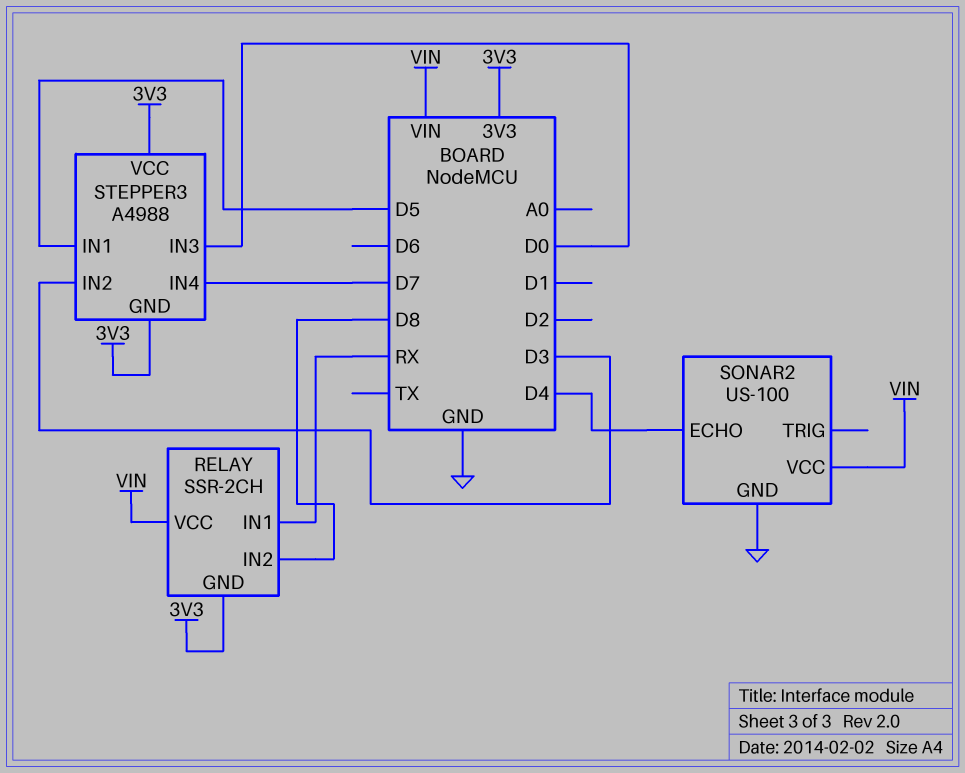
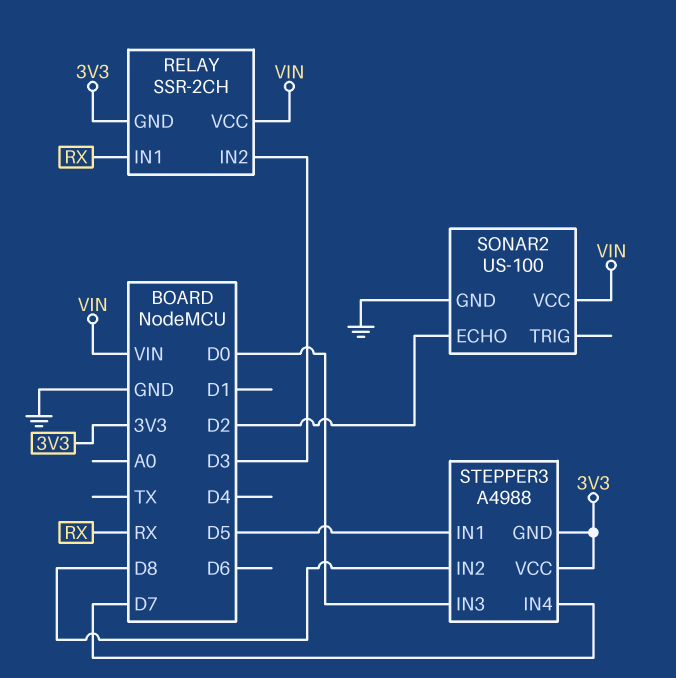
RELAY pin IN2: D8 -> D3
SONAR2 pin ECHO: D4 -> D2
STEPPER3 pin IN2: D3 -> D8

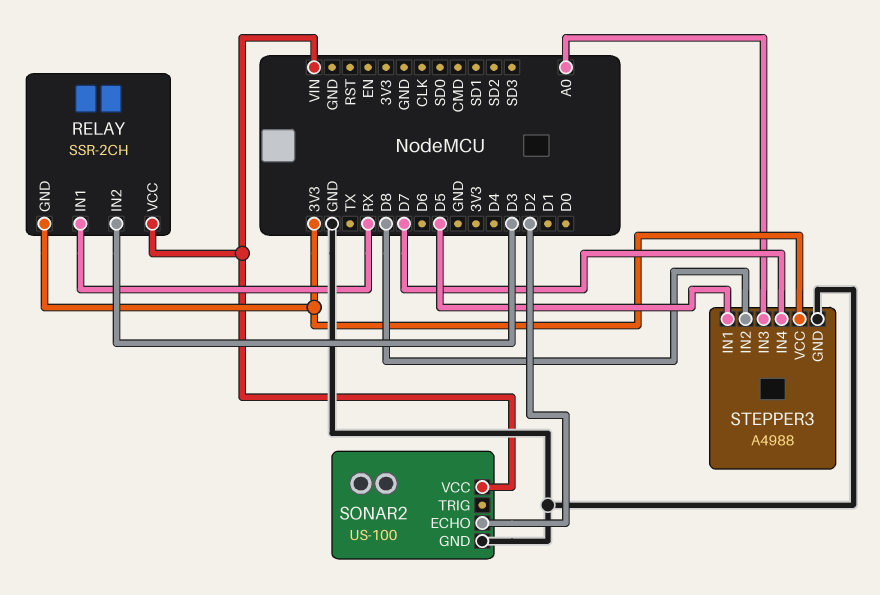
STEPPER3 pin GND: 3V3 -> GND
STEPPER3 pin IN3: D0 -> A0

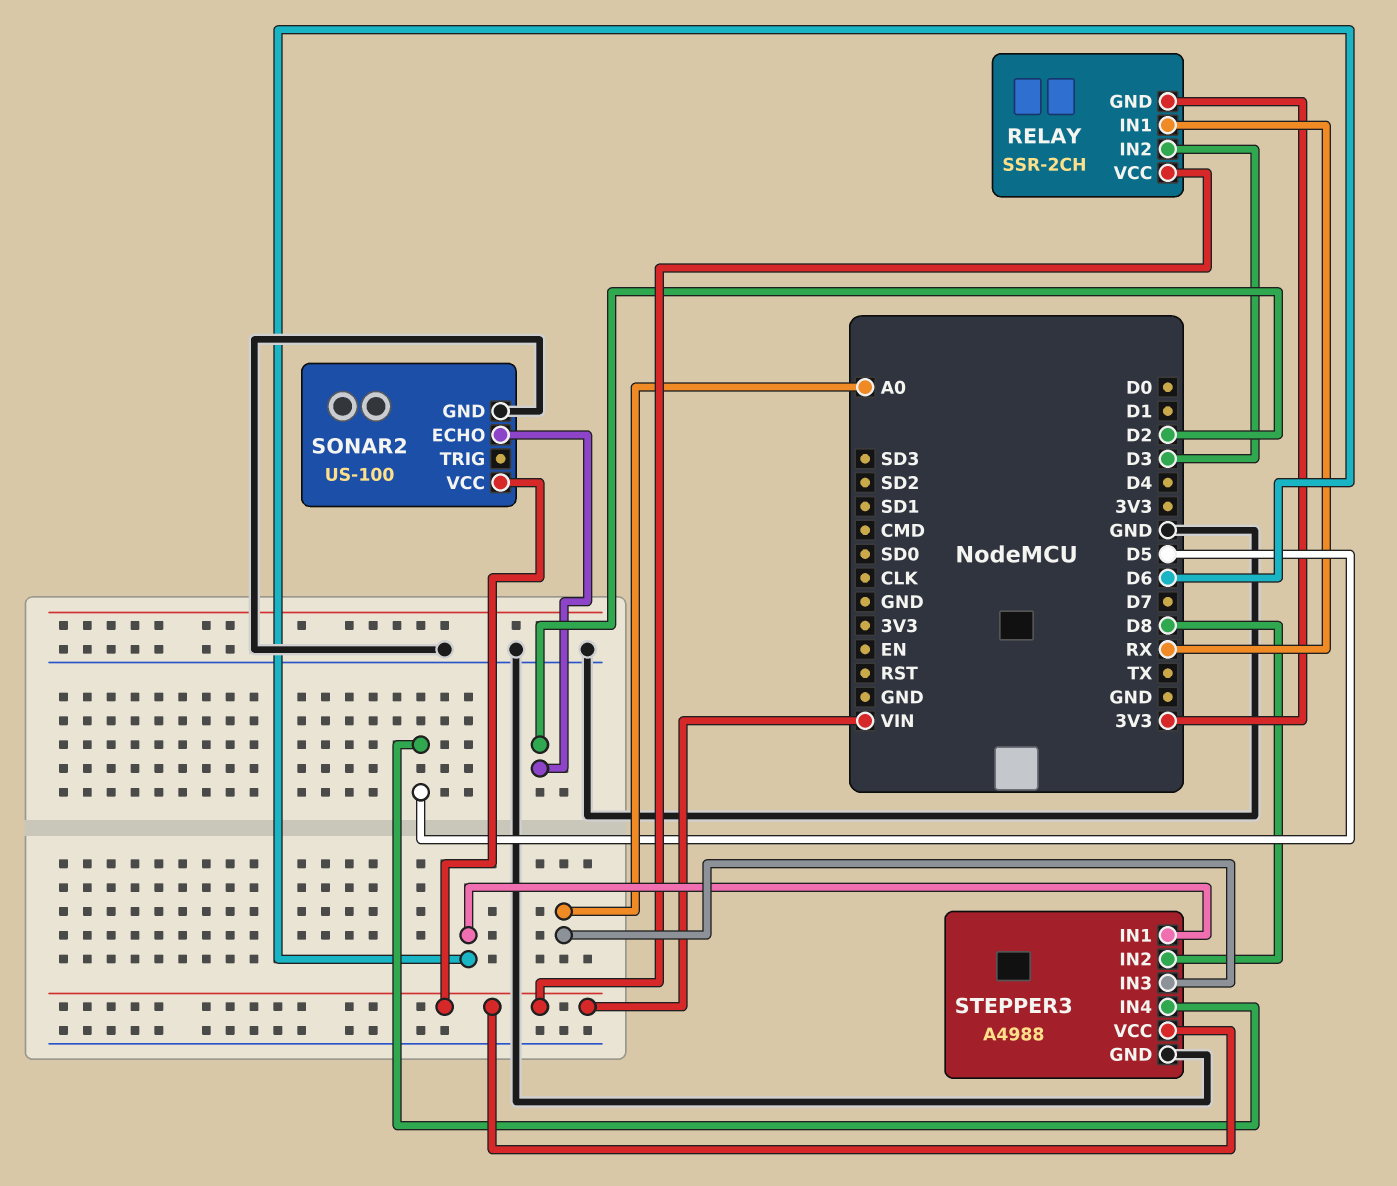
STEPPER3 pin IN1: D5 -> D6
STEPPER3 pin IN4: D7 -> D5
STEPPER3 pin VCC: 3V3 -> VIN

